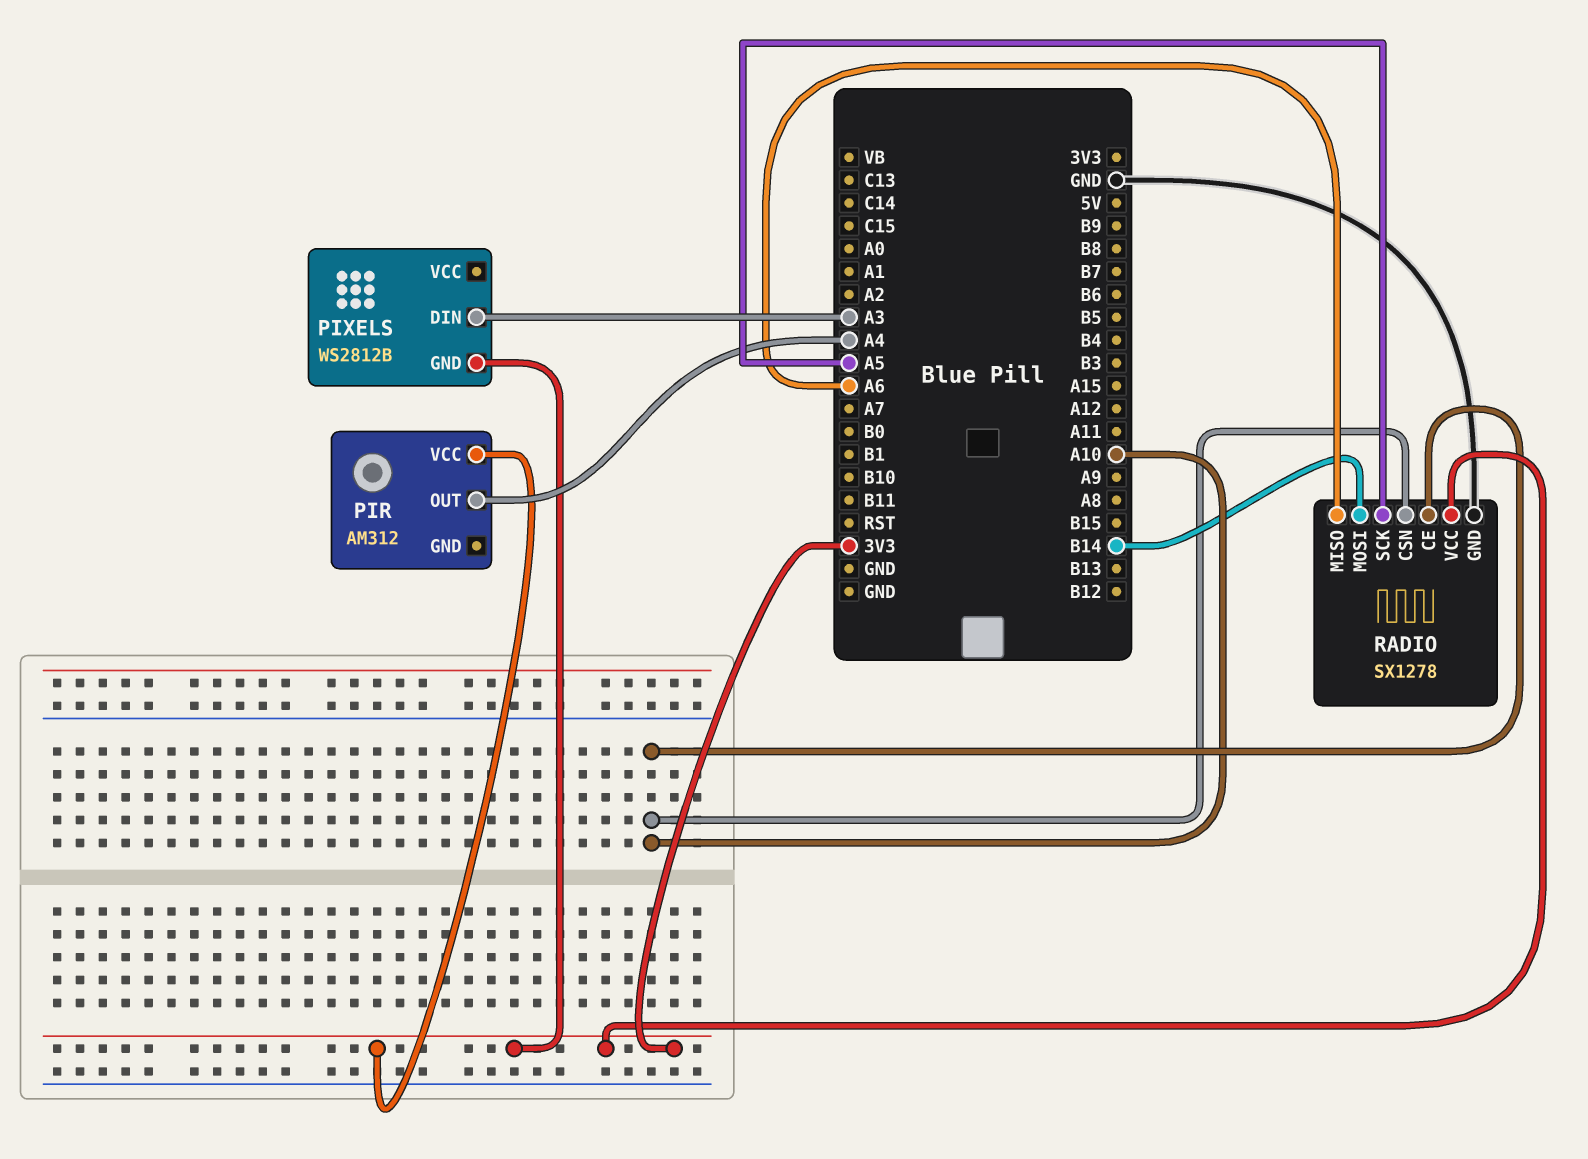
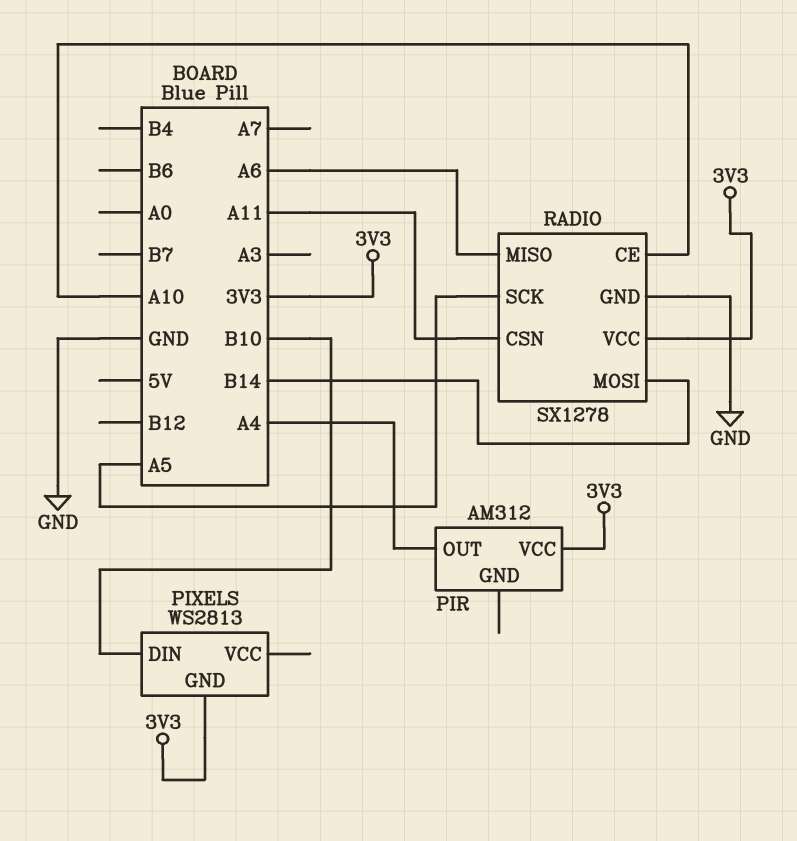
PIXELS: WS2812B -> WS2813
PIXELS pin DIN: A3 -> B10
RADIO pin CSN: A10 -> A11

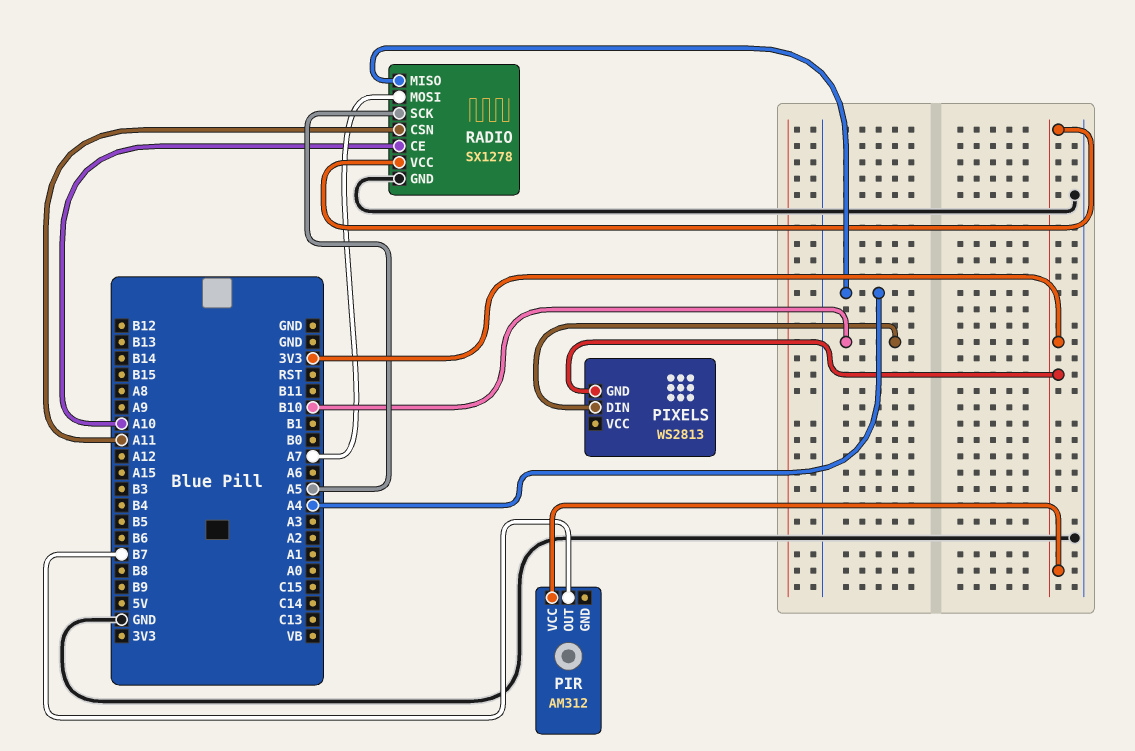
PIR pin OUT: A4 -> B7
RADIO pin MISO: A6 -> A4
RADIO pin MOSI: B14 -> A7

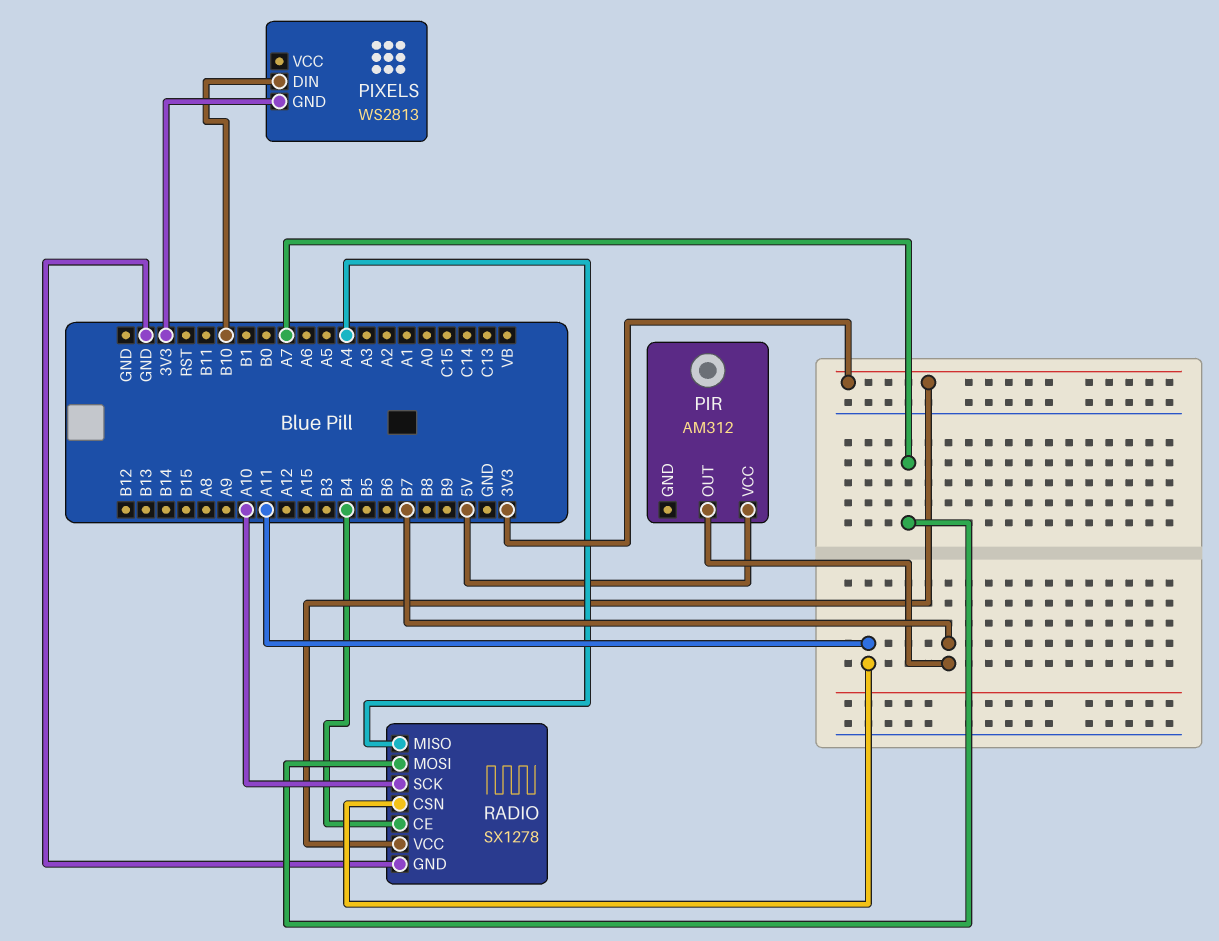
PIR pin VCC: 3V3 -> 5V
RADIO pin CE: A10 -> B4
RADIO pin SCK: A5 -> A10

